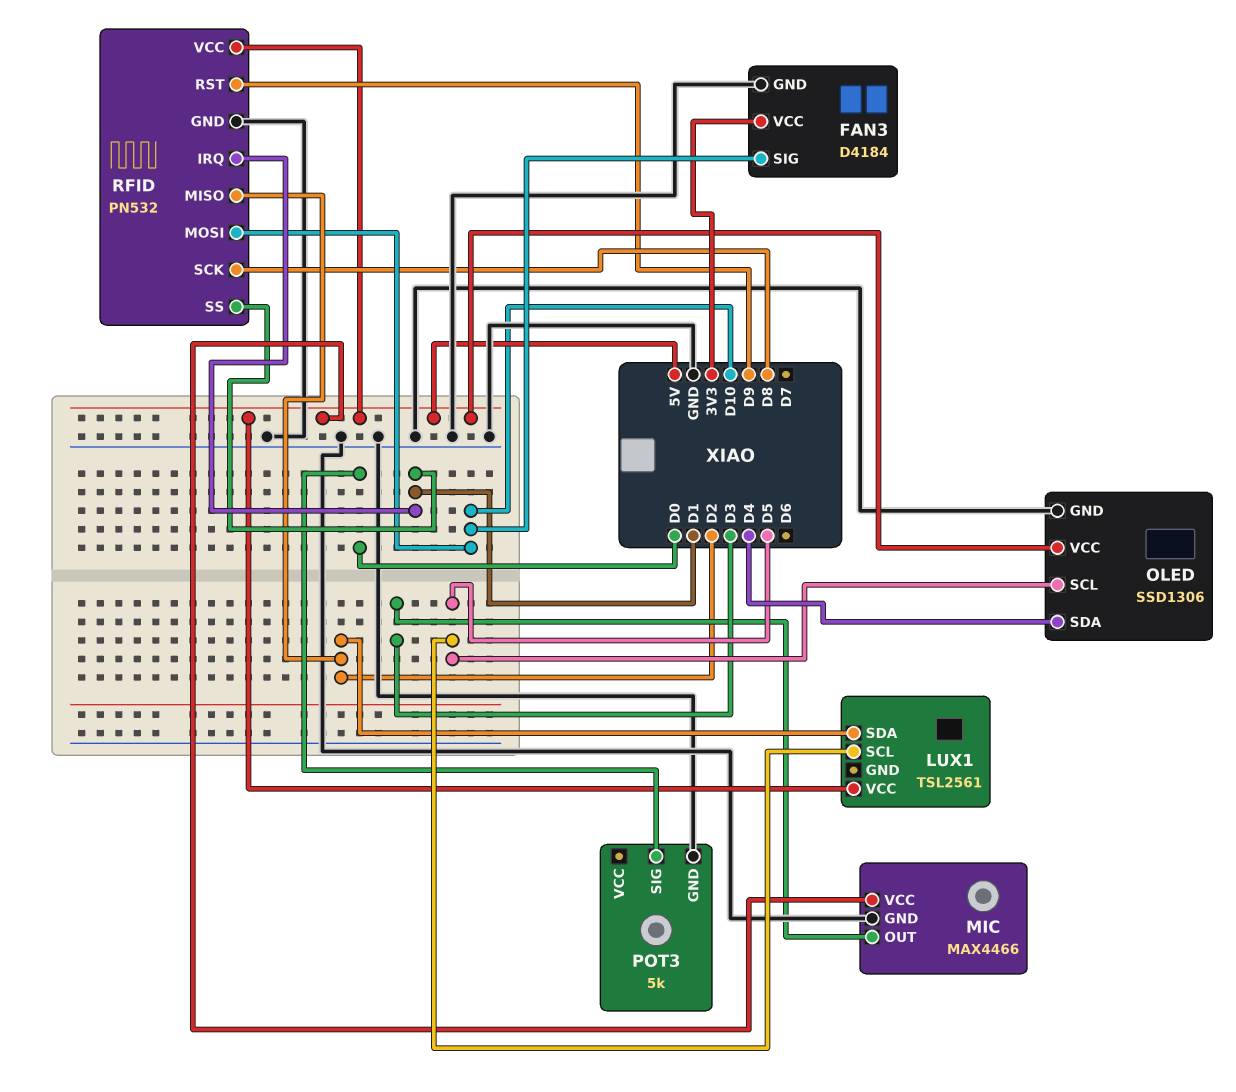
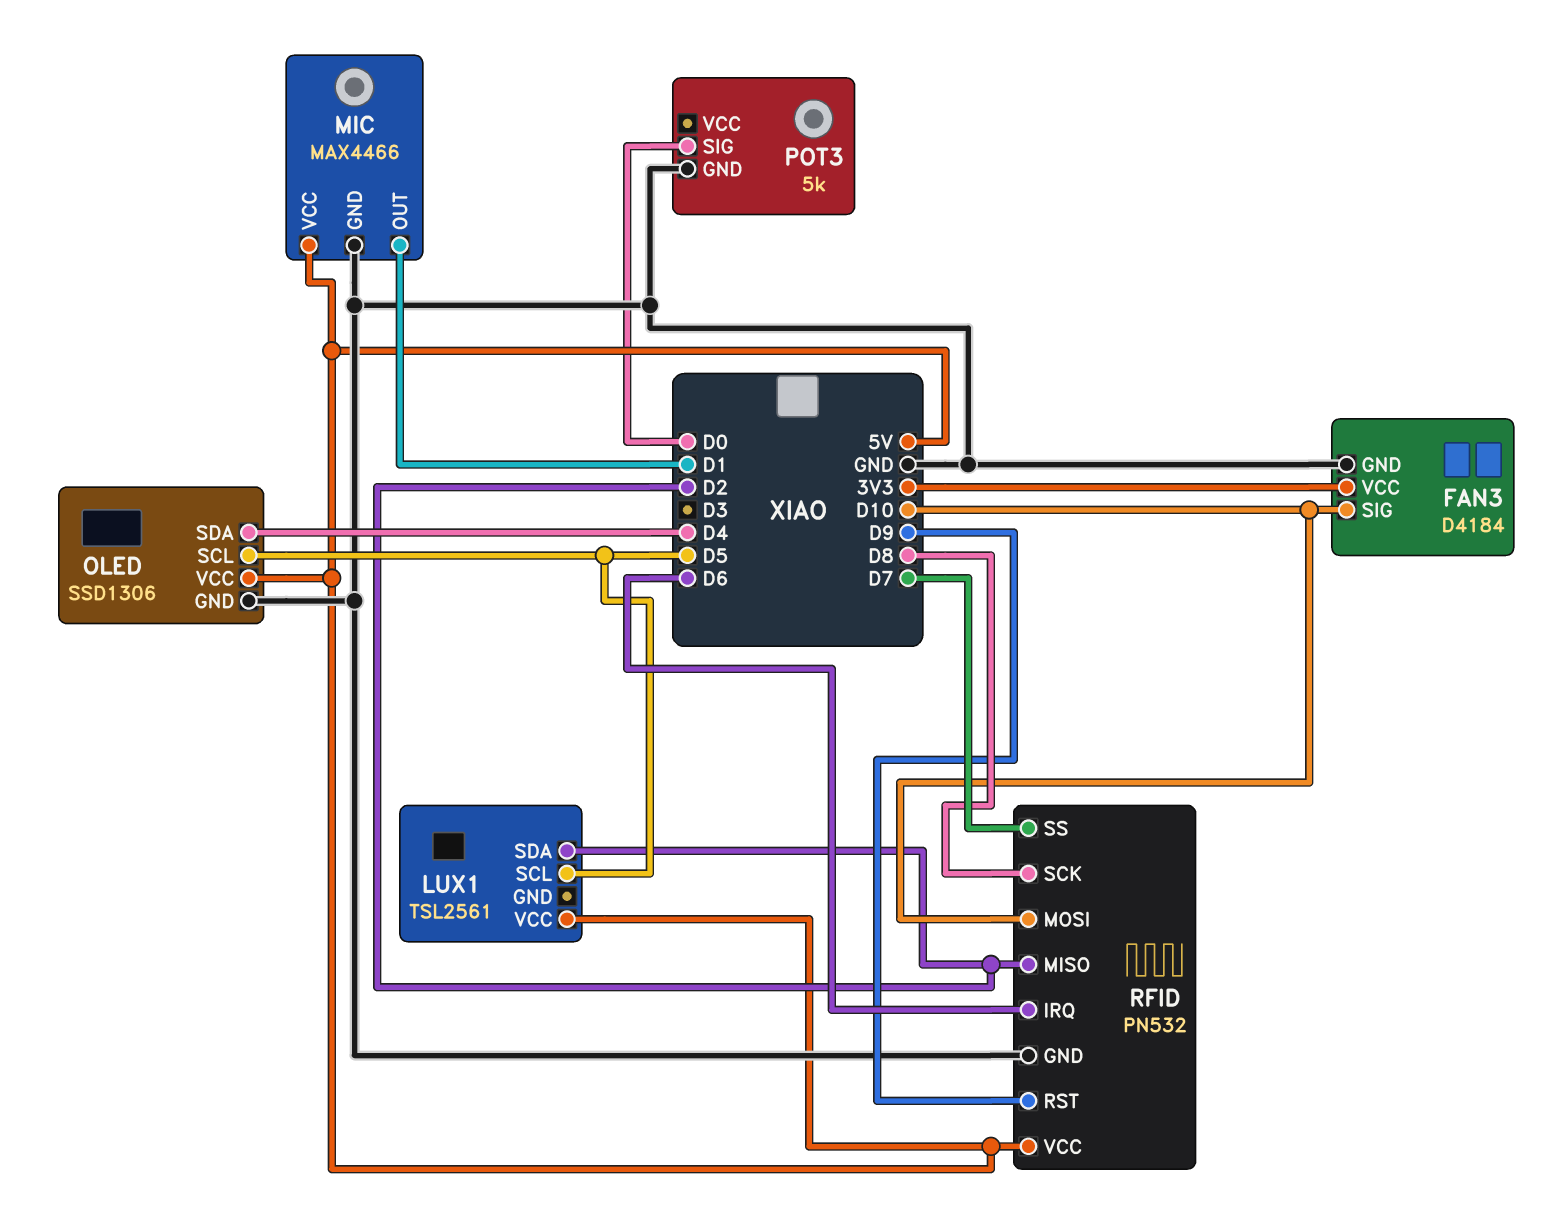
MIC pin OUT: D3 -> D1
RFID pin IRQ: D1 -> D6
RFID pin SS: D1 -> D7

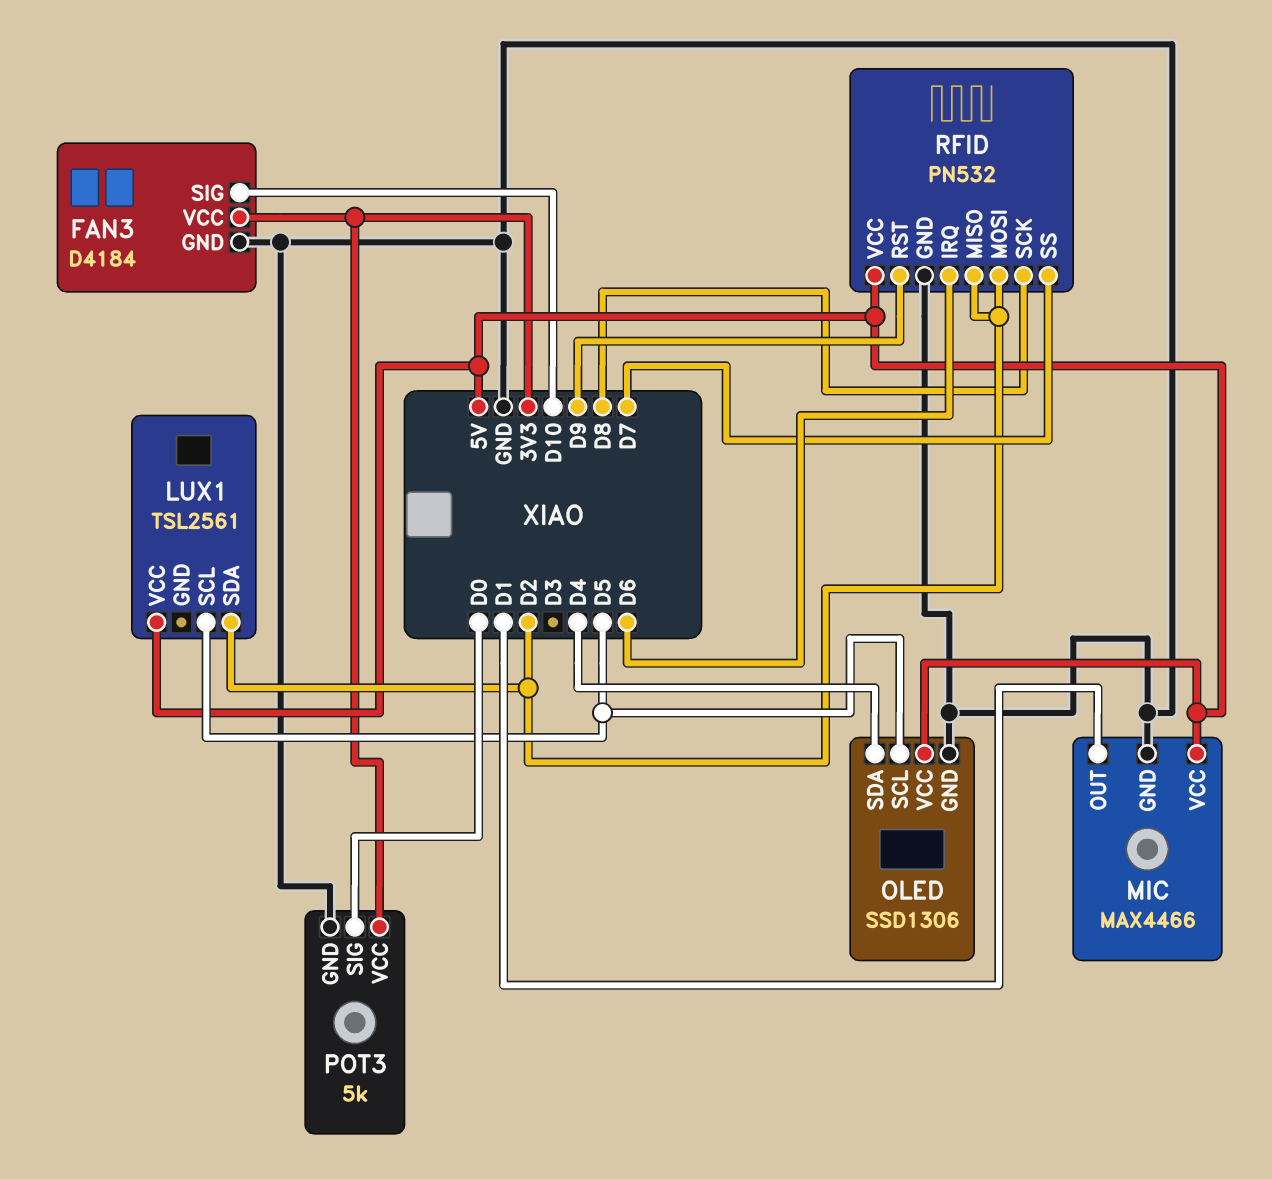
POT3 pin VCC: none -> 3V3
RFID pin MOSI: D10 -> D2

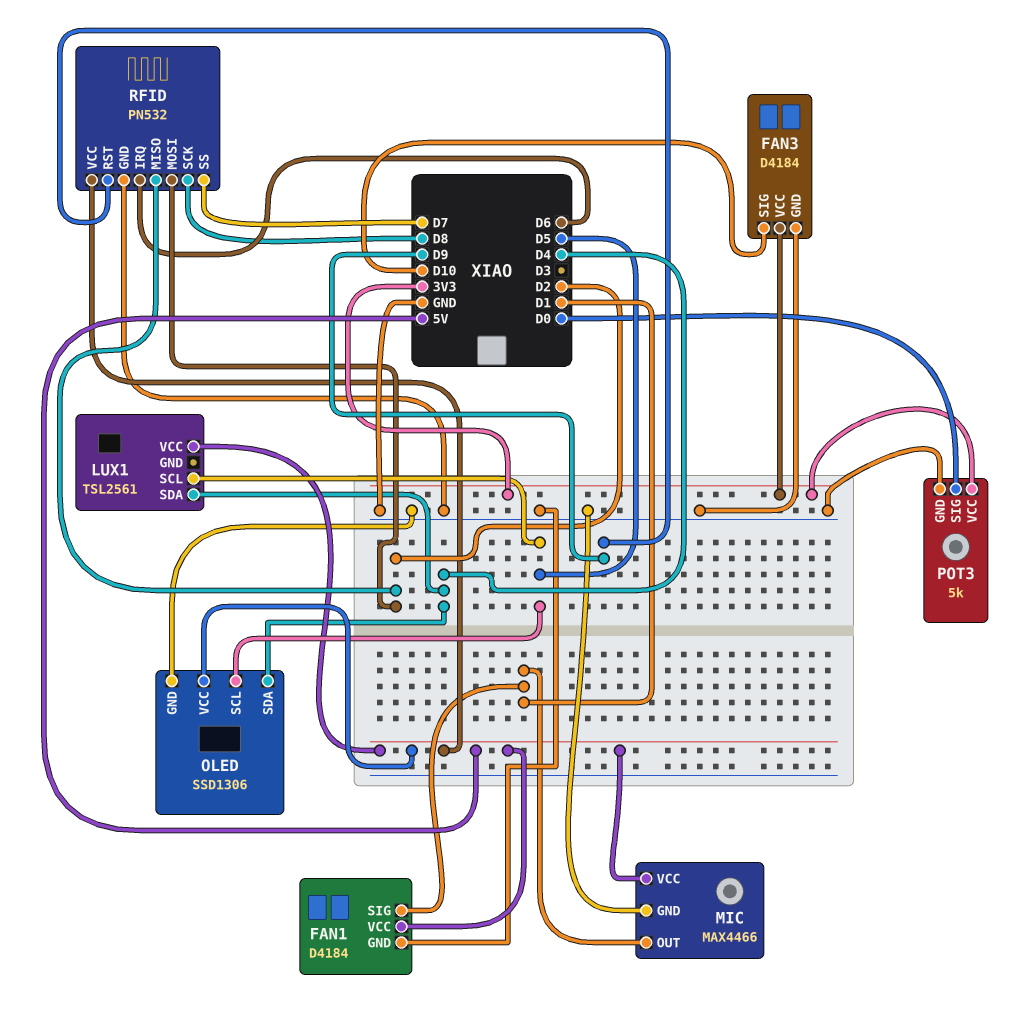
FAN1: none -> D4184
FAN1 pin GND: none -> GND
FAN1 pin SIG: none -> D1
FAN1 pin VCC: none -> 5V
LUX1 pin SDA: D2 -> D4

